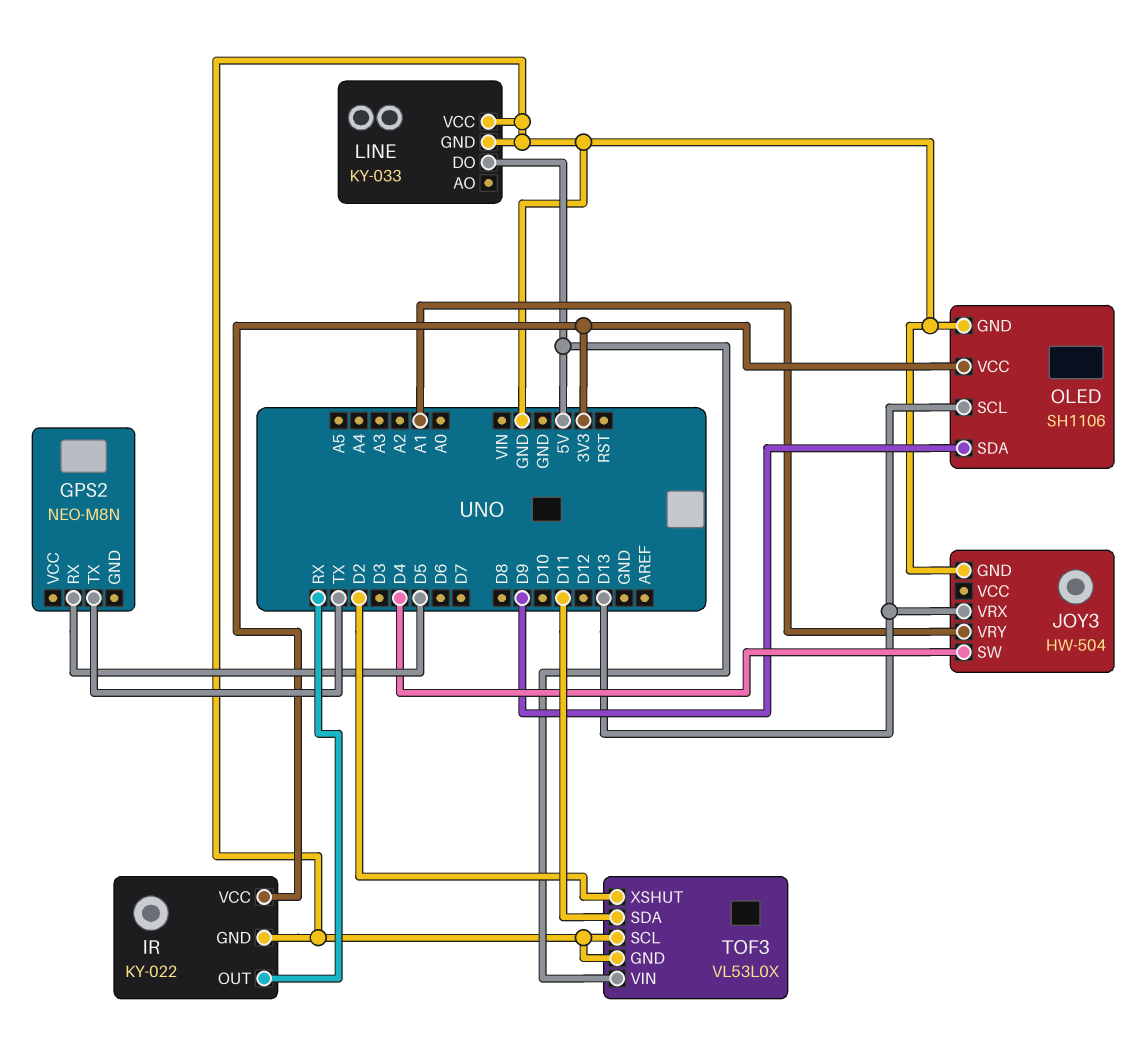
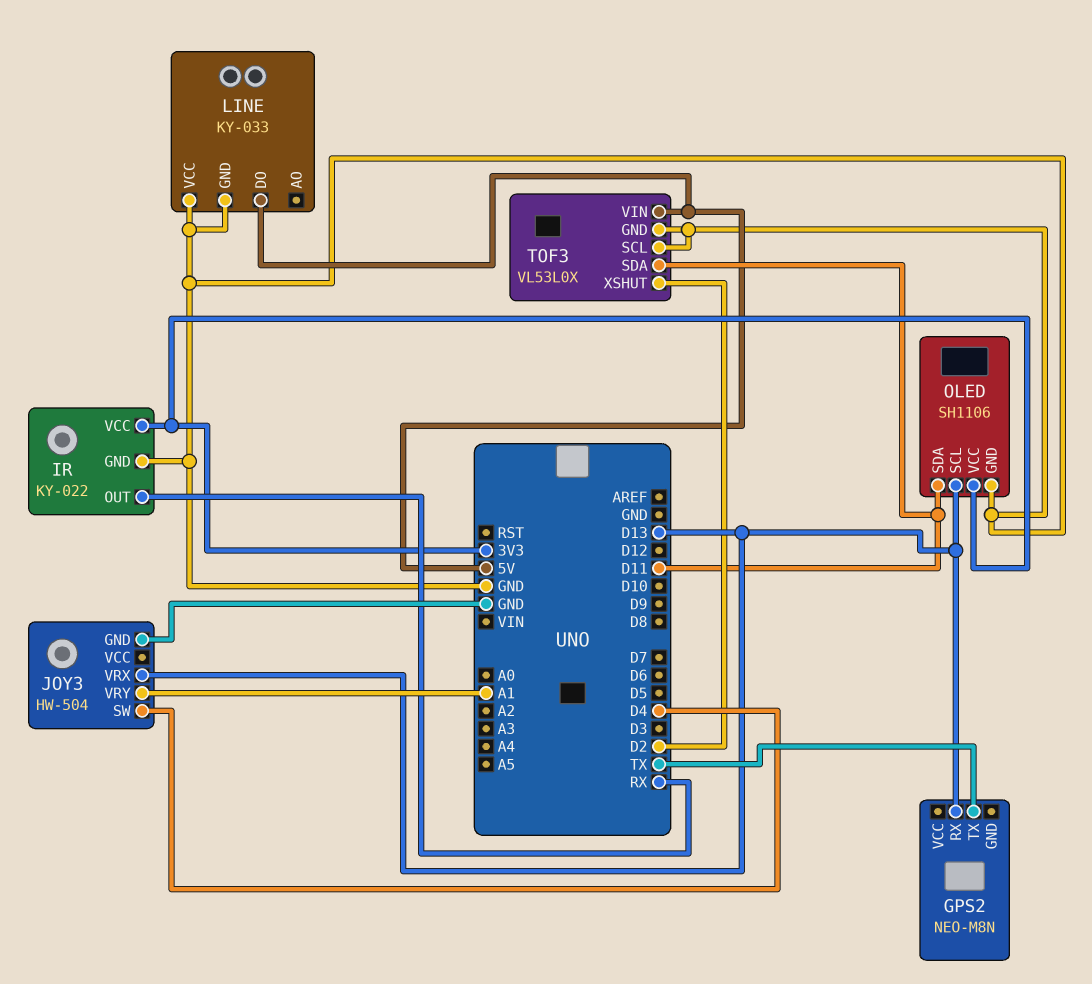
GPS2 pin RX: D5 -> D13
OLED pin SDA: D9 -> D11

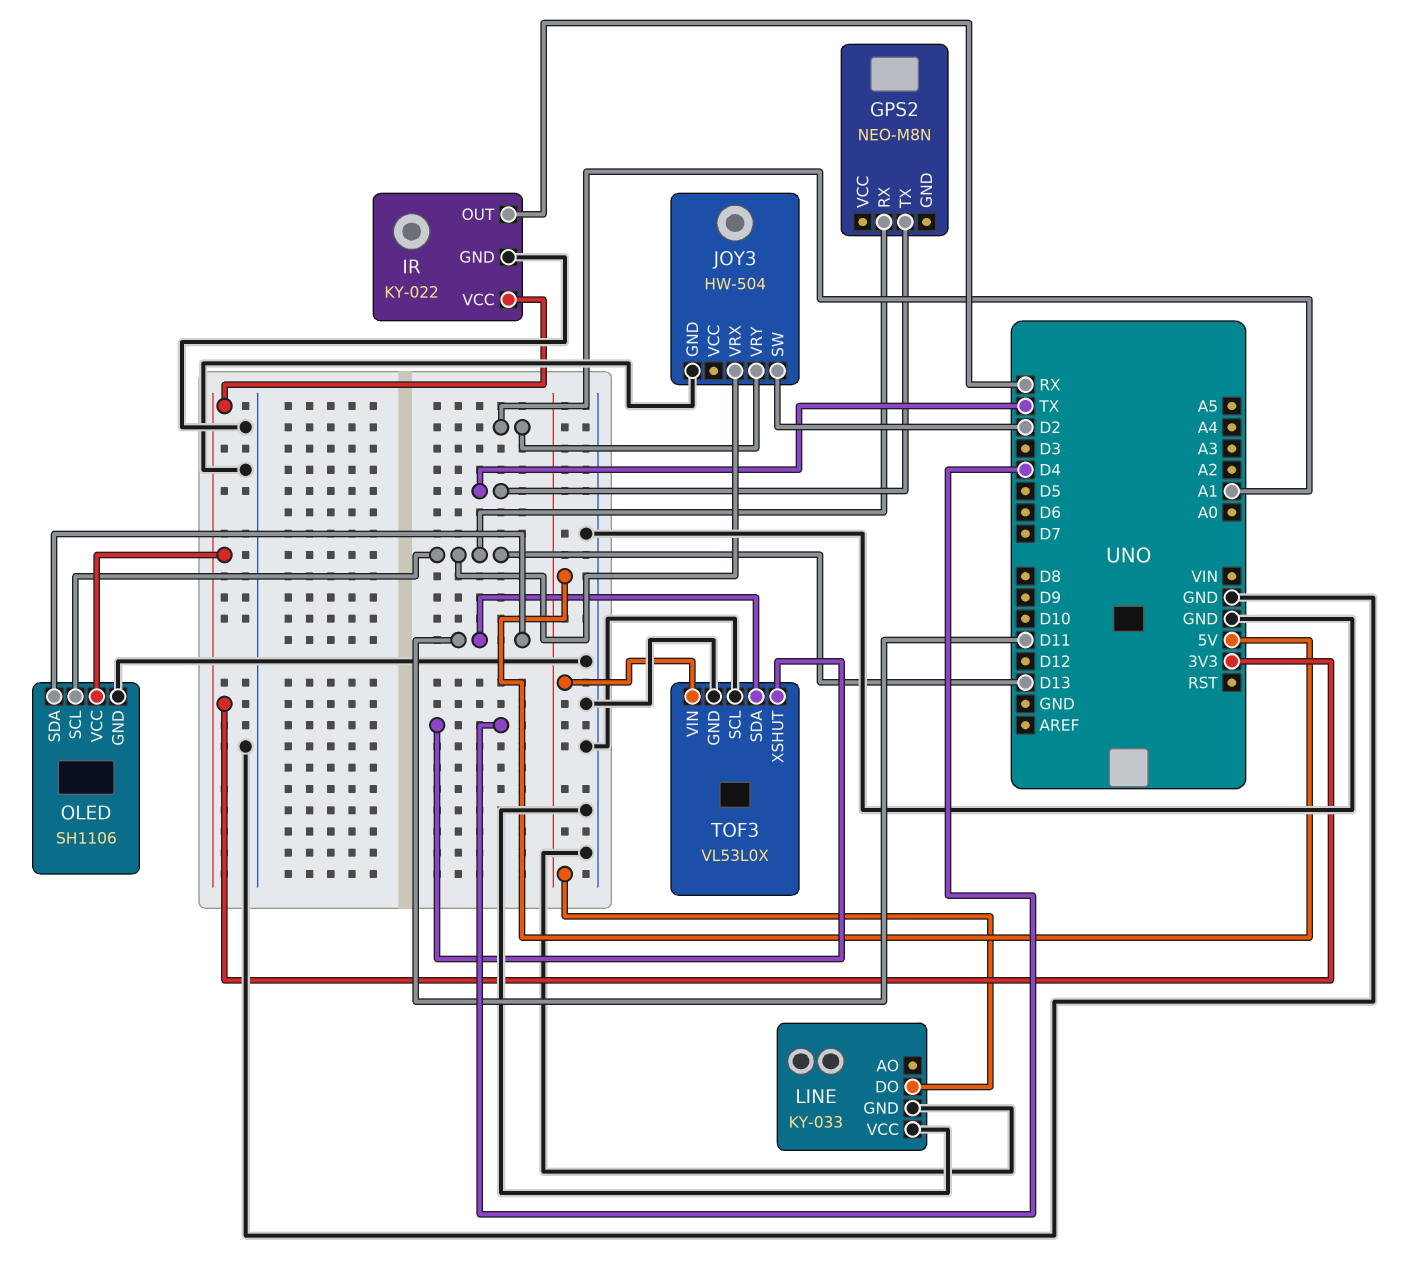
JOY3 pin SW: D4 -> D2
TOF3 pin XSHUT: D2 -> D4

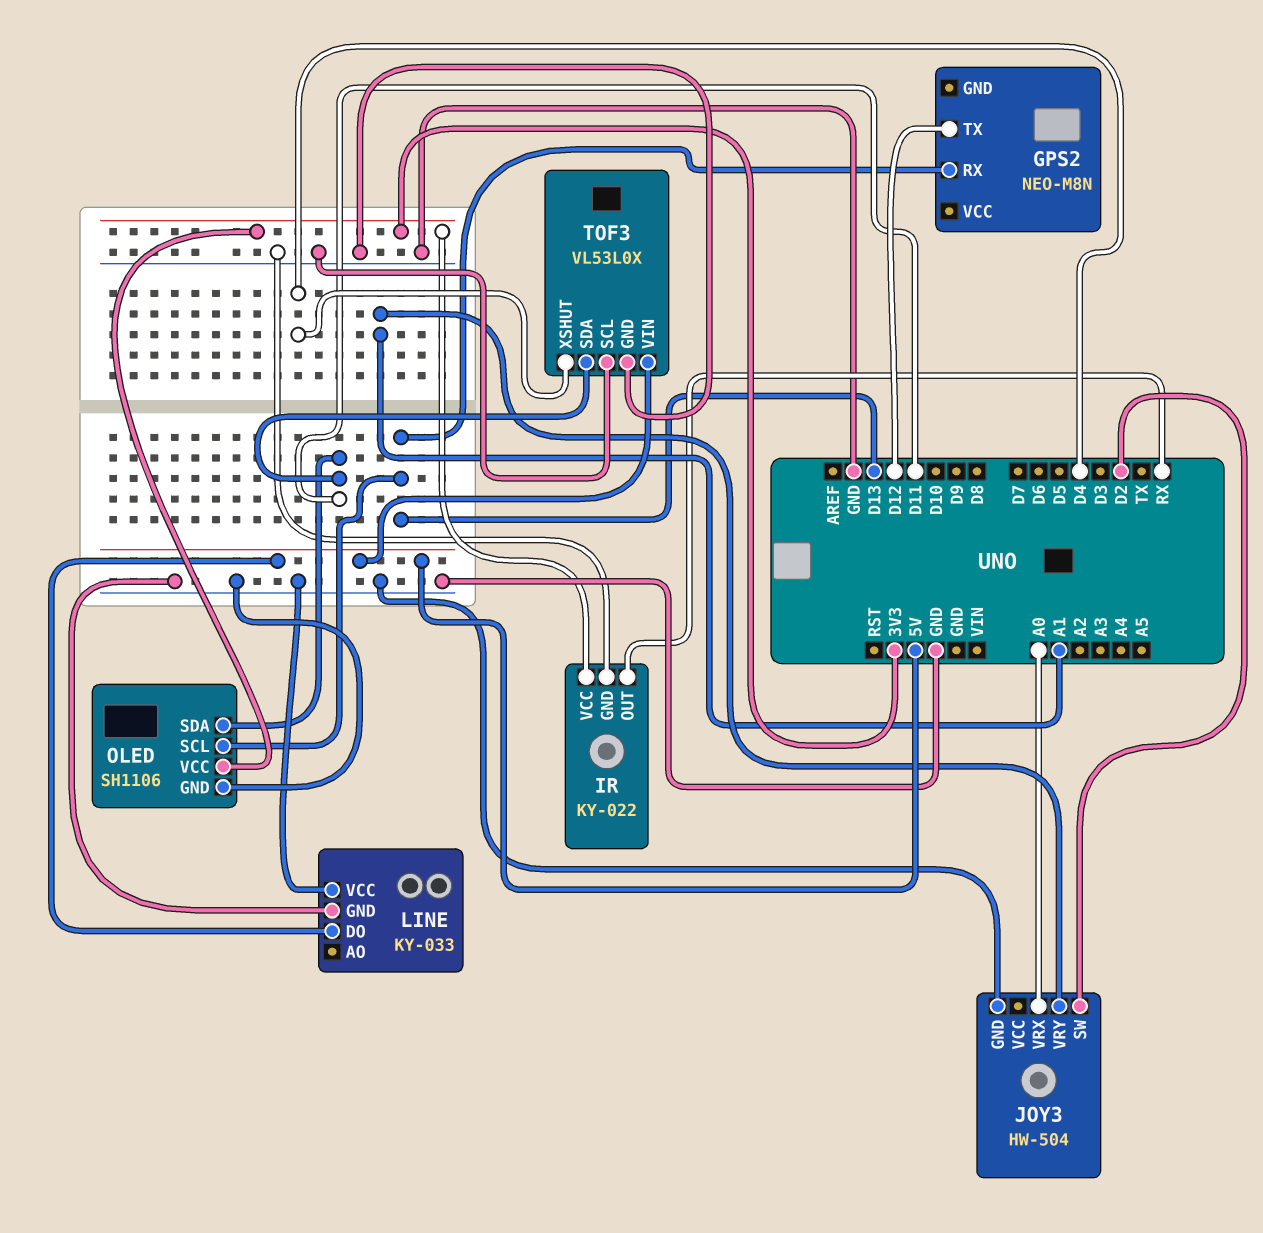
GPS2 pin TX: TX -> D12
JOY3 pin VRX: D13 -> A0

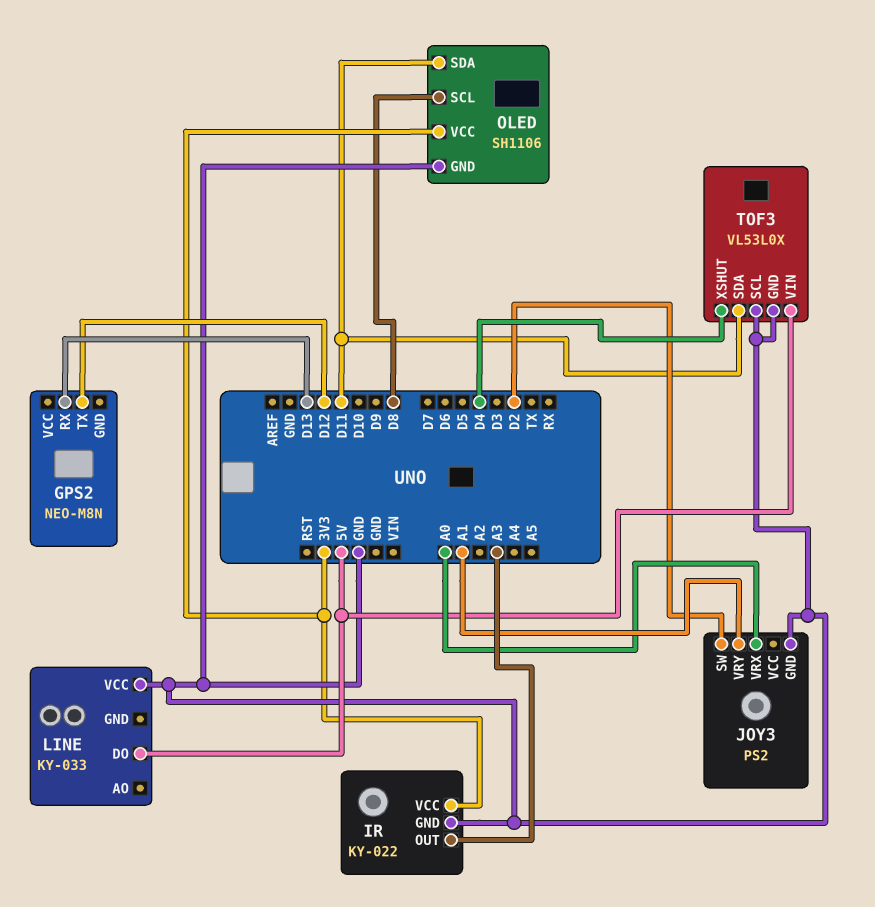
IR pin OUT: RX -> A3
JOY3: HW-504 -> PS2
LINE pin GND: GND -> none
OLED pin SCL: D13 -> D8

